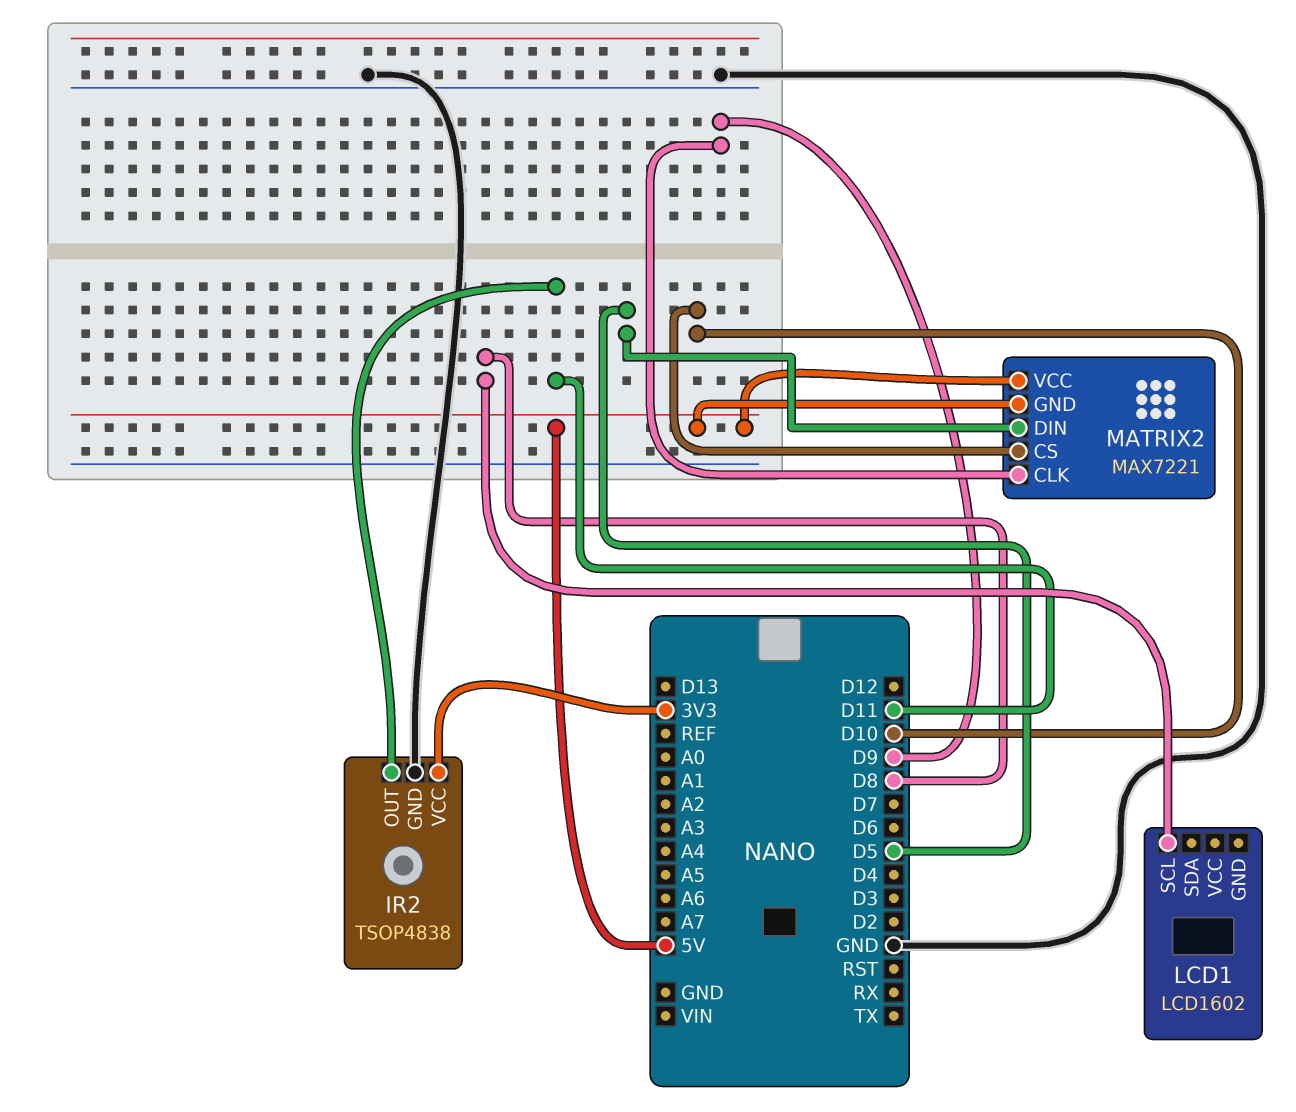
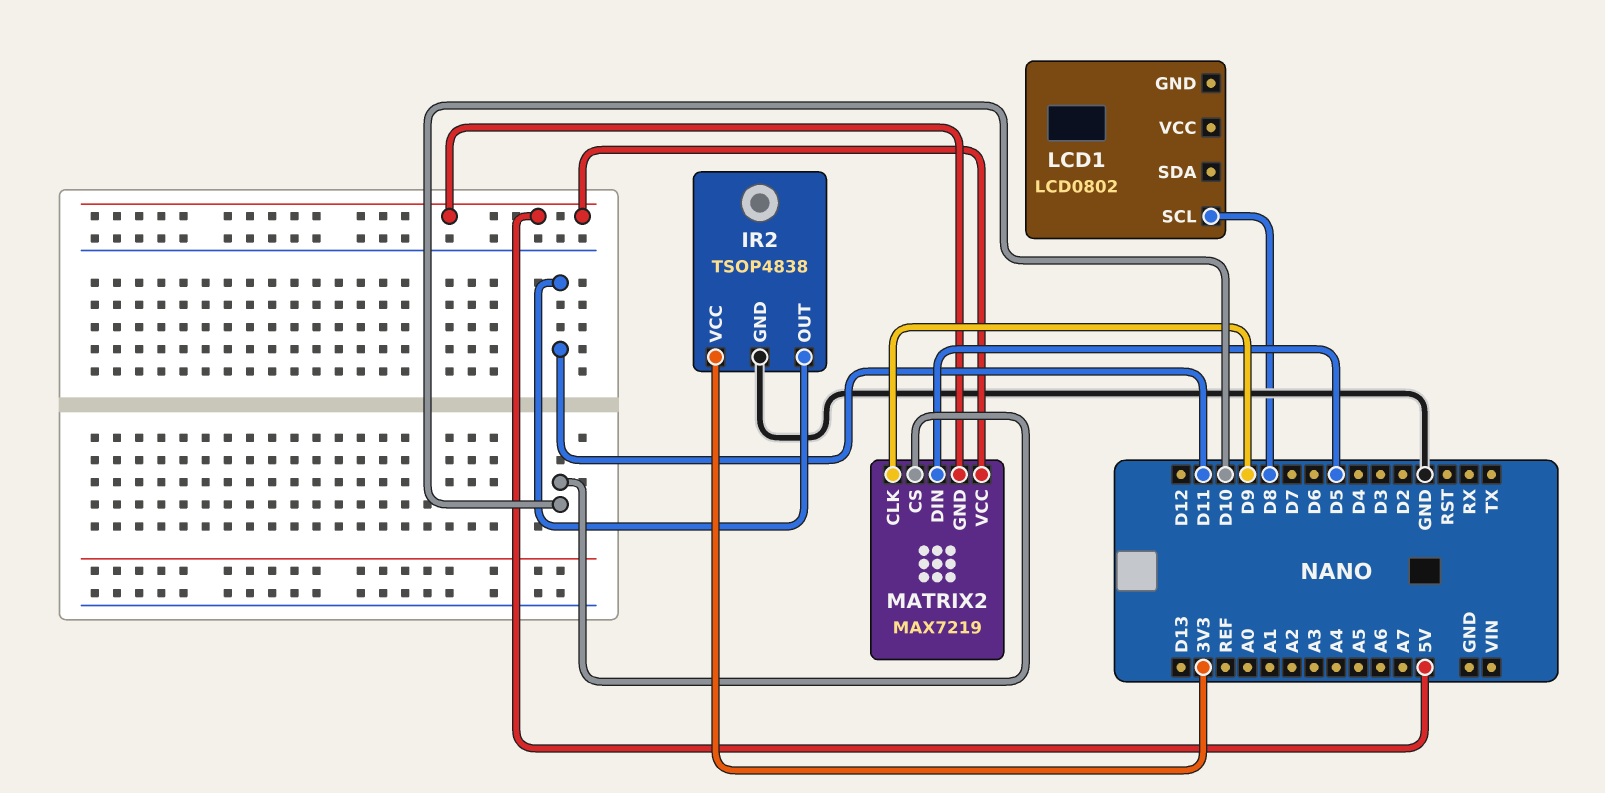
LCD1: LCD1602 -> LCD0802
MATRIX2: MAX7221 -> MAX7219

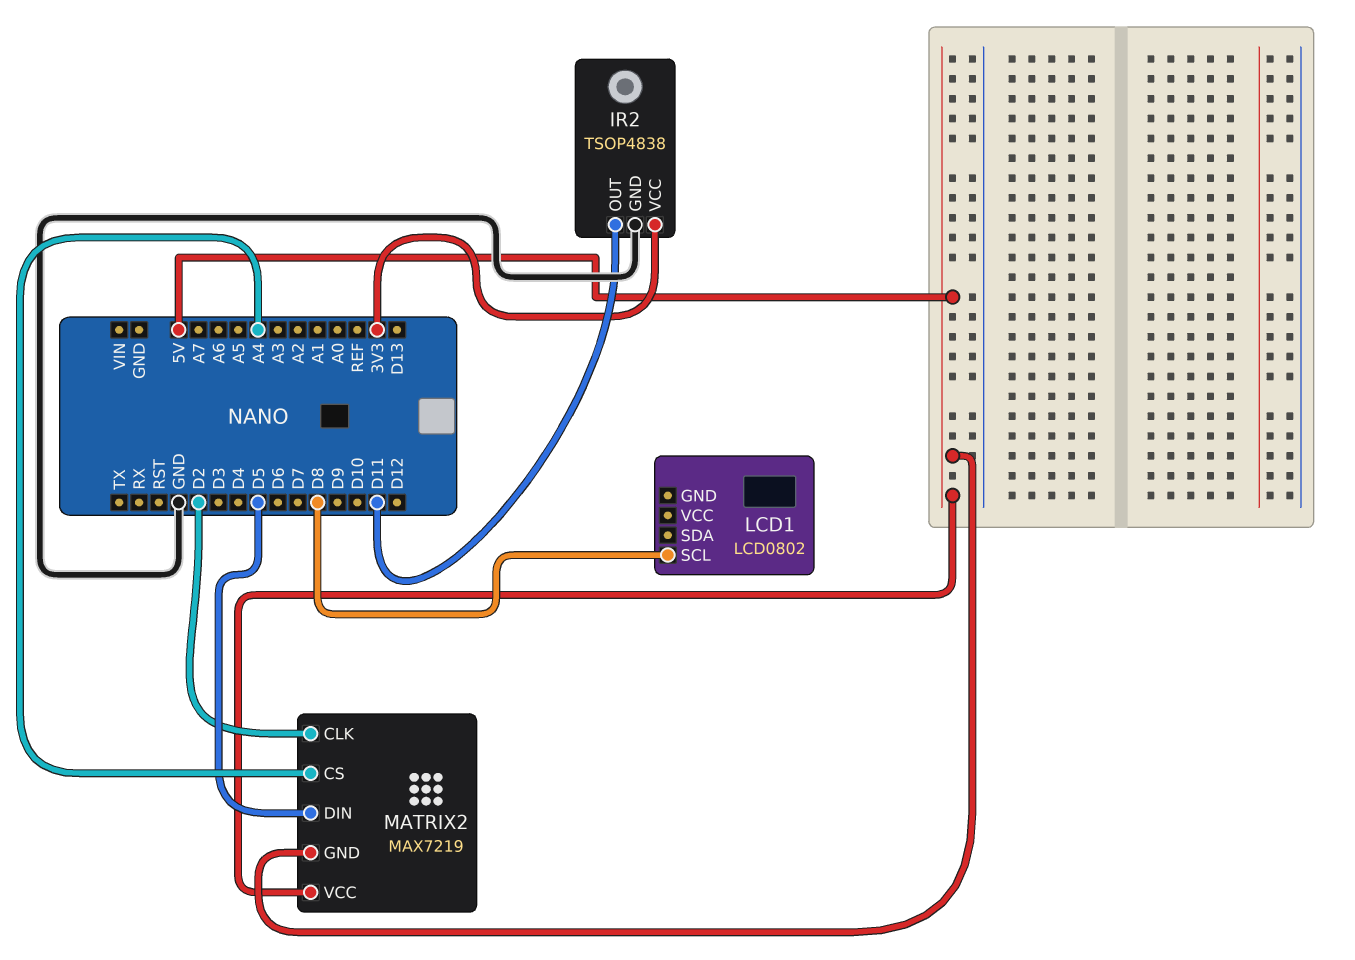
MATRIX2 pin CLK: D9 -> D2
MATRIX2 pin CS: D10 -> A4

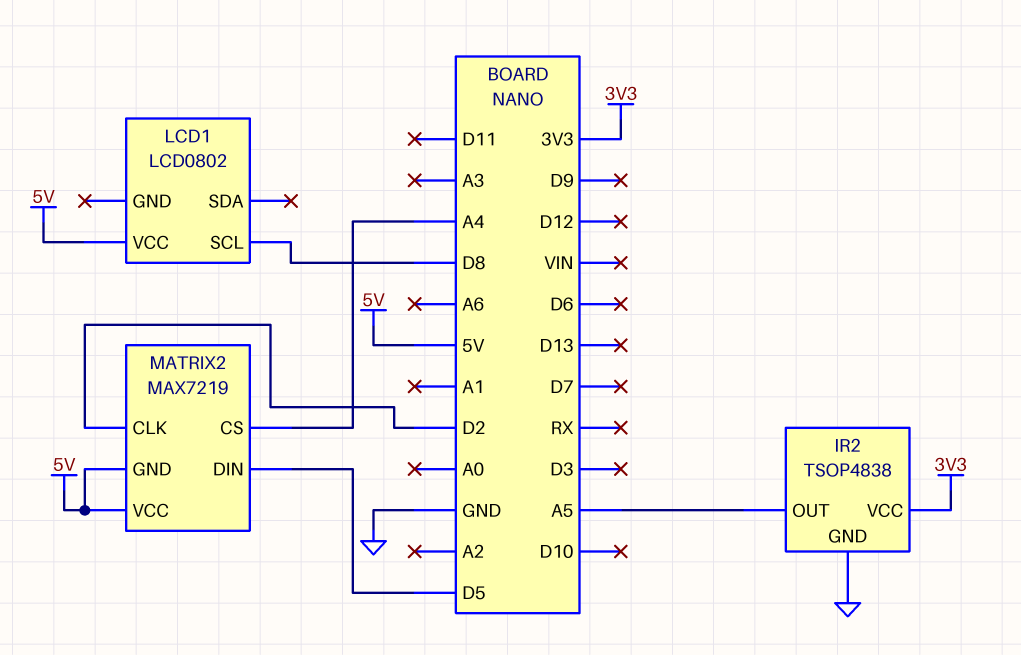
IR2 pin OUT: D11 -> A5
LCD1 pin VCC: none -> 5V

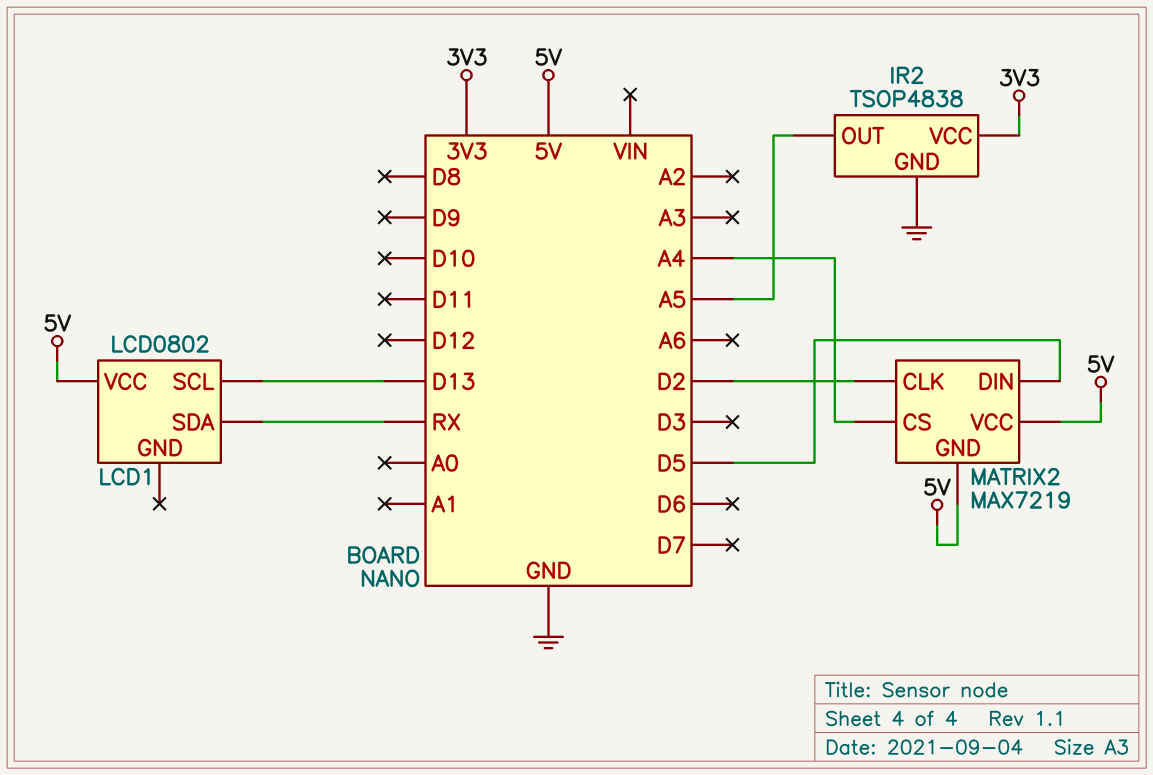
LCD1 pin SCL: D8 -> D13
LCD1 pin SDA: none -> RX

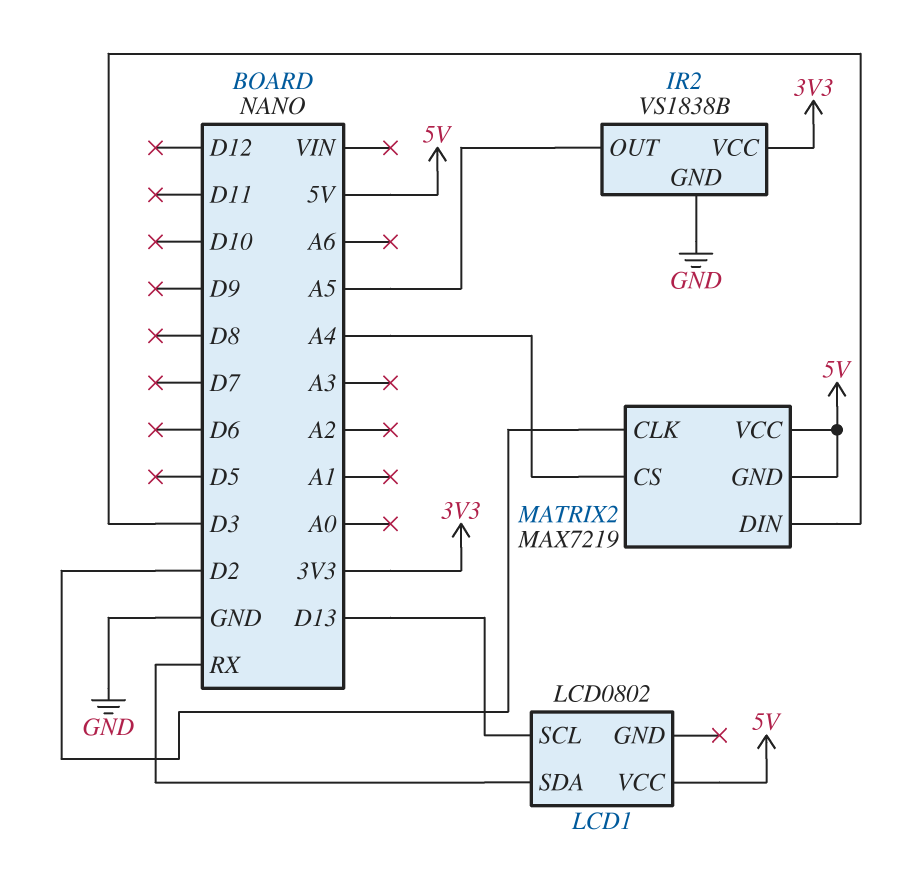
IR2: TSOP4838 -> VS1838B
MATRIX2 pin DIN: D5 -> D3

